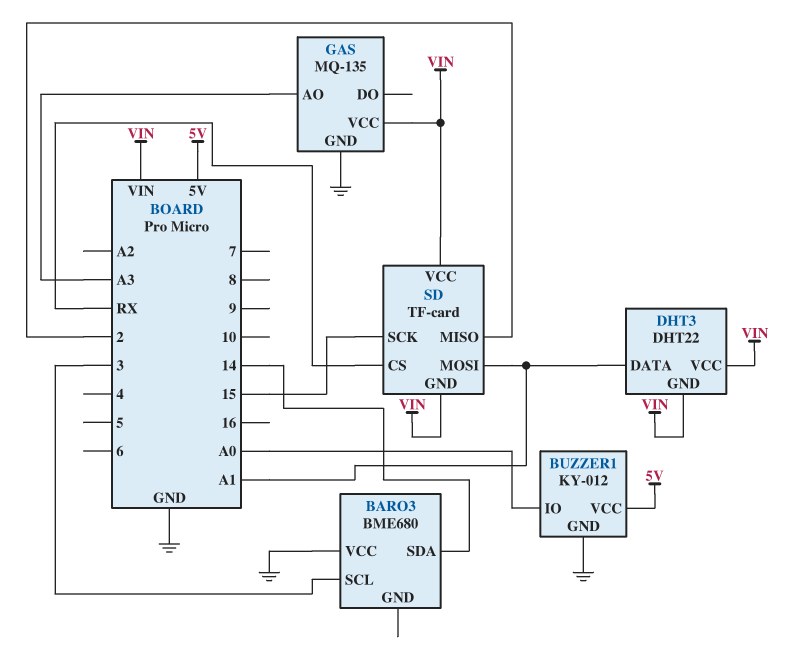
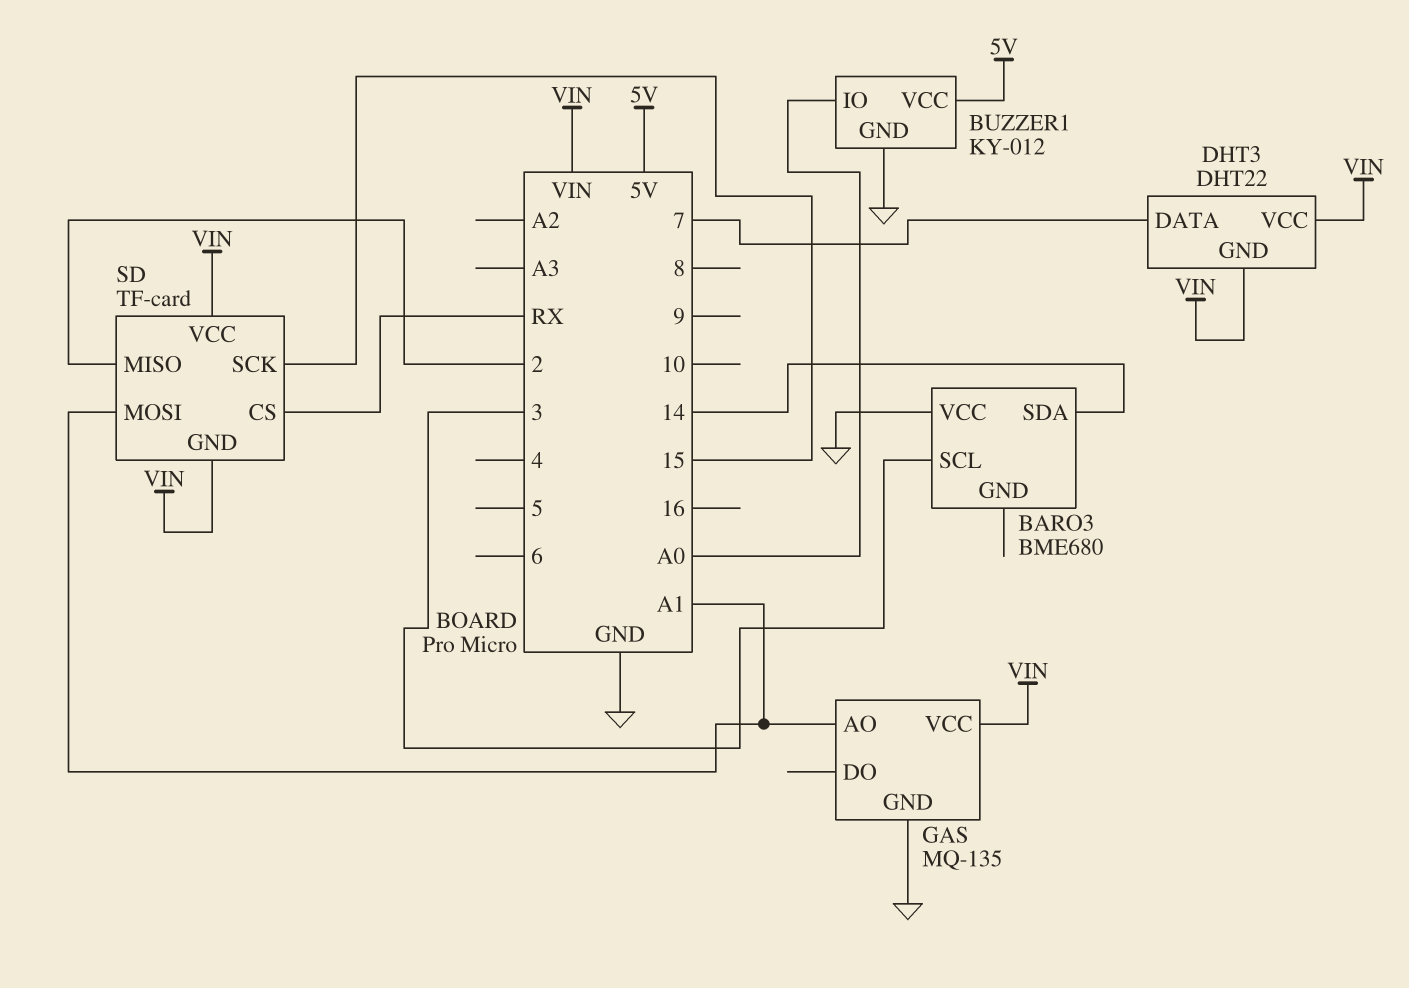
DHT3 pin DATA: A1 -> 7
GAS pin AO: A3 -> A1

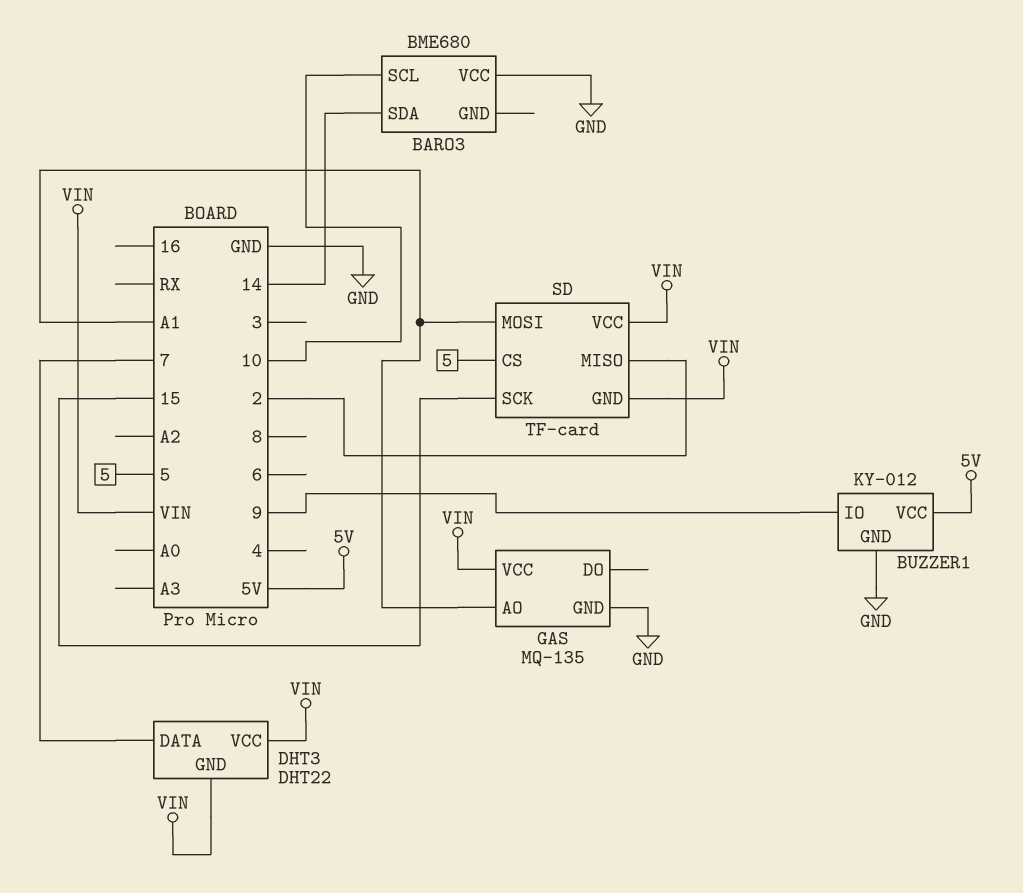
BARO3 pin SCL: 3 -> 10
BUZZER1 pin IO: A0 -> 9
SD pin CS: RX -> 5

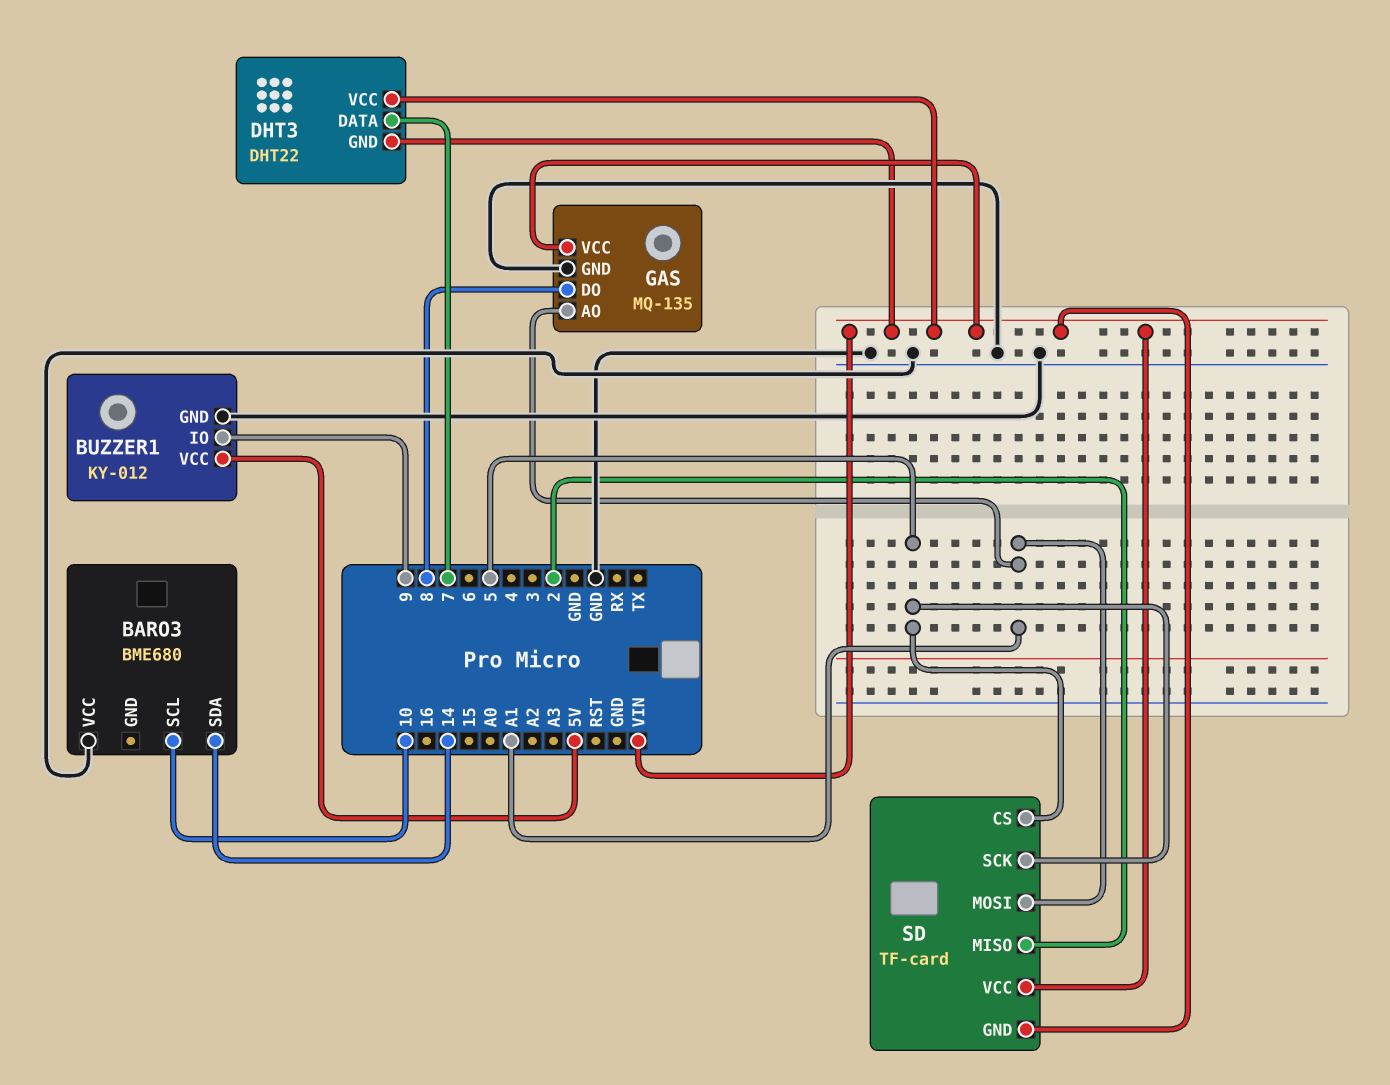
GAS pin DO: none -> 8
SD pin SCK: 15 -> 5

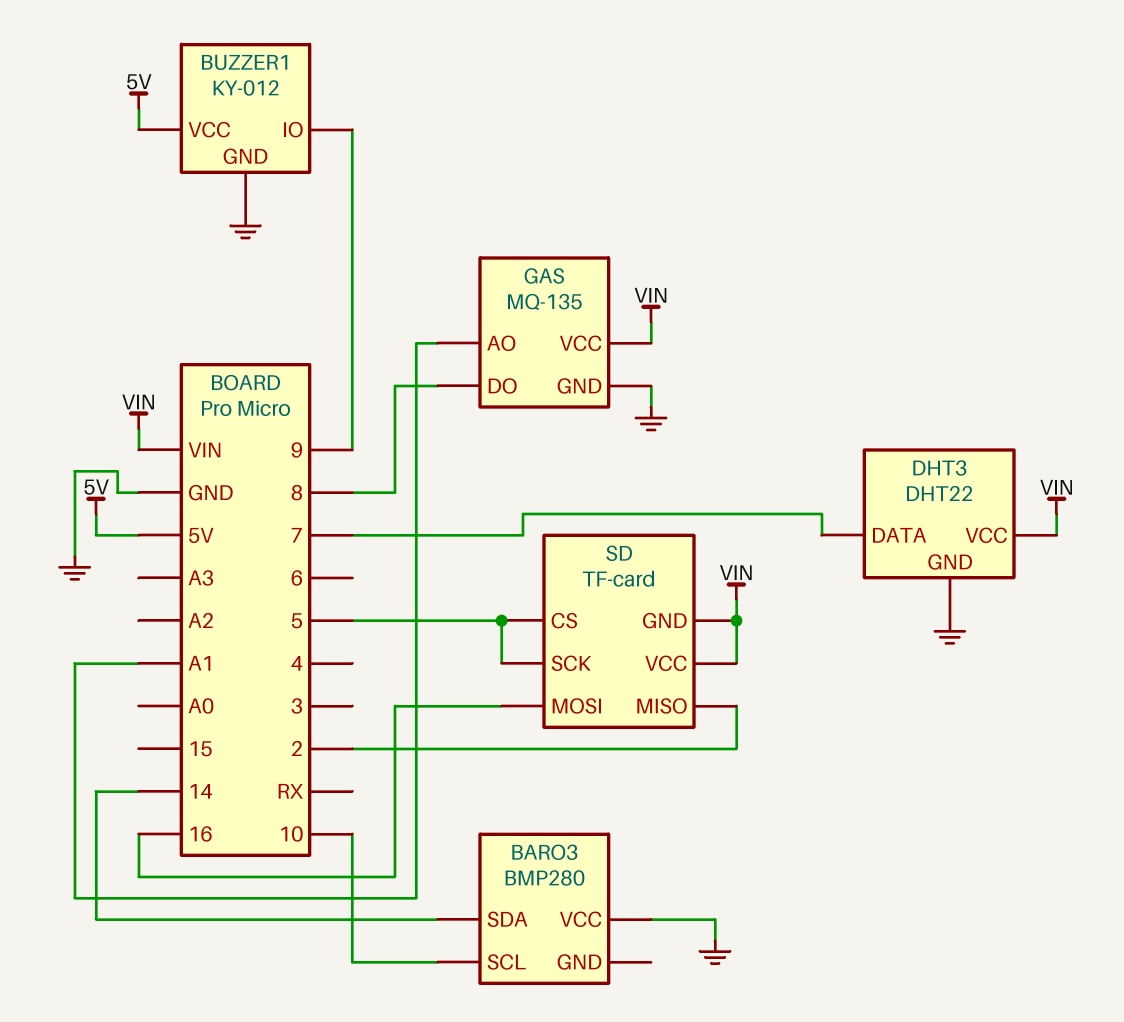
BARO3: BME680 -> BMP280
DHT3 pin GND: VIN -> GND
SD pin MOSI: A1 -> 16

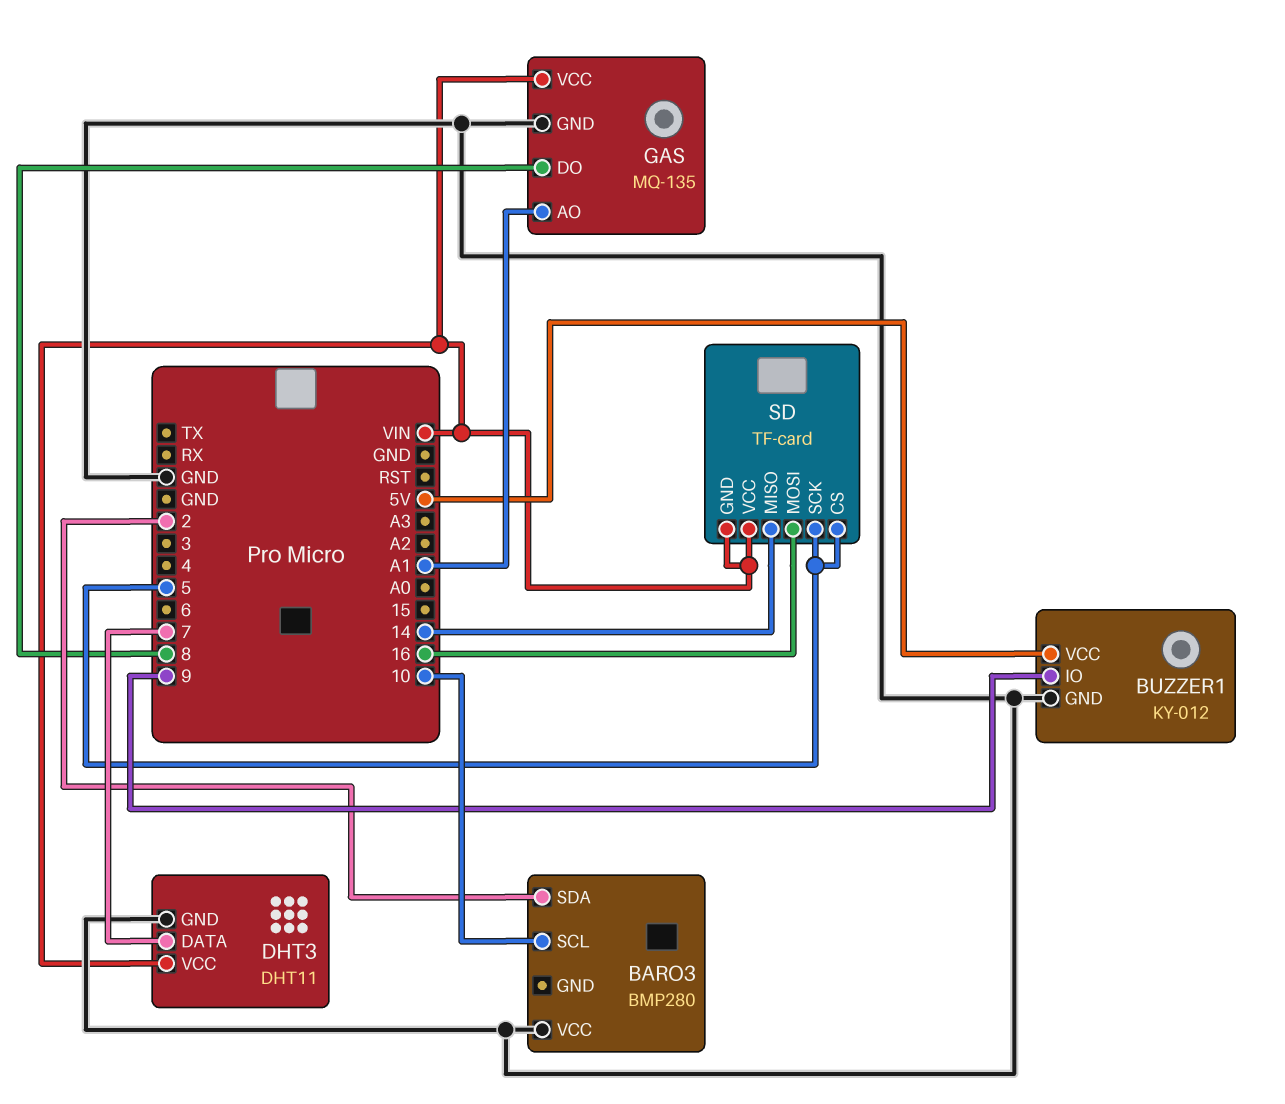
BARO3 pin SDA: 14 -> 2
DHT3: DHT22 -> DHT11
SD pin MISO: 2 -> 14

